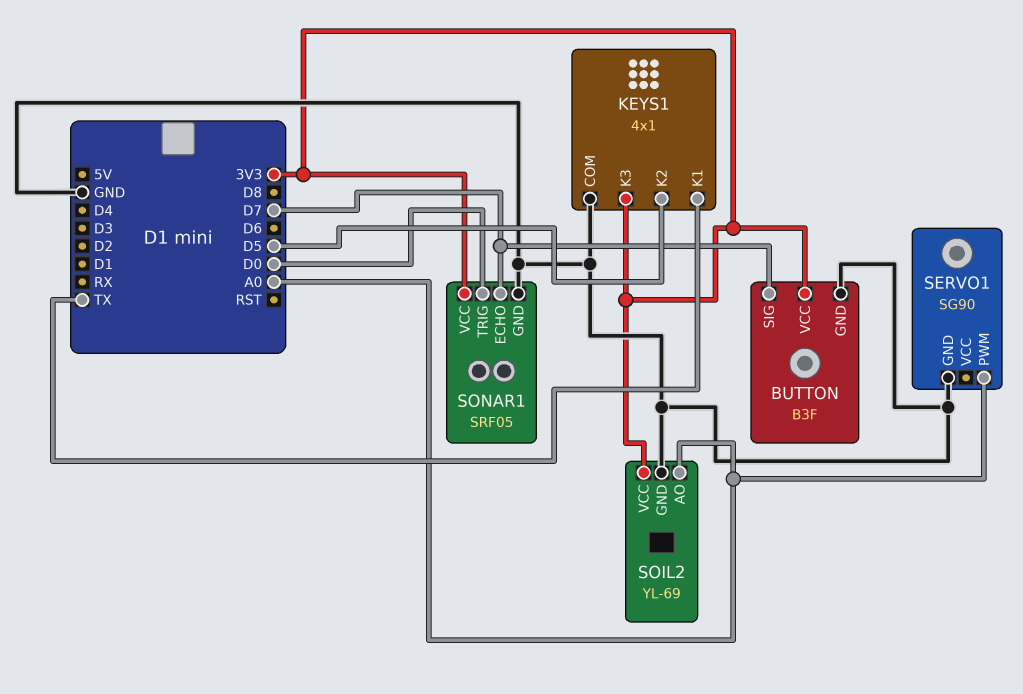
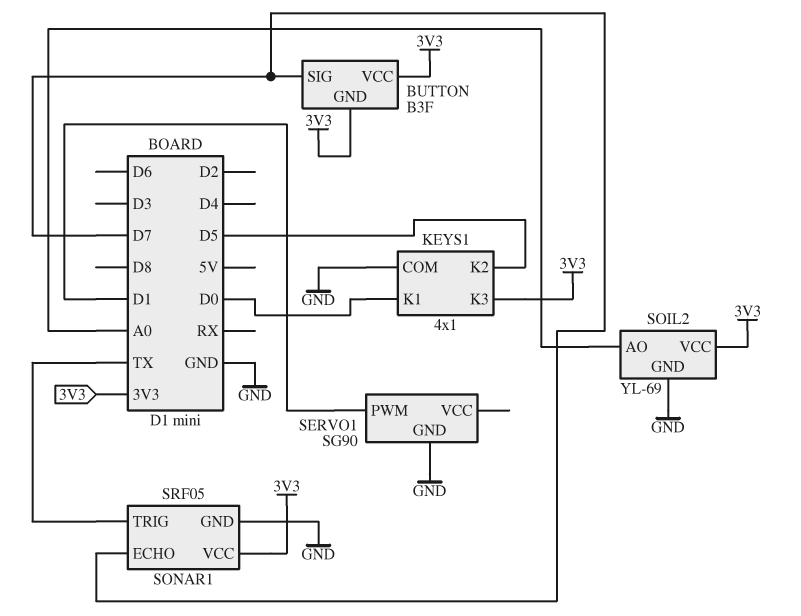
BUTTON pin GND: GND -> 3V3
KEYS1 pin K1: TX -> D0
SERVO1 pin PWM: A0 -> D1
SONAR1 pin TRIG: D0 -> TX

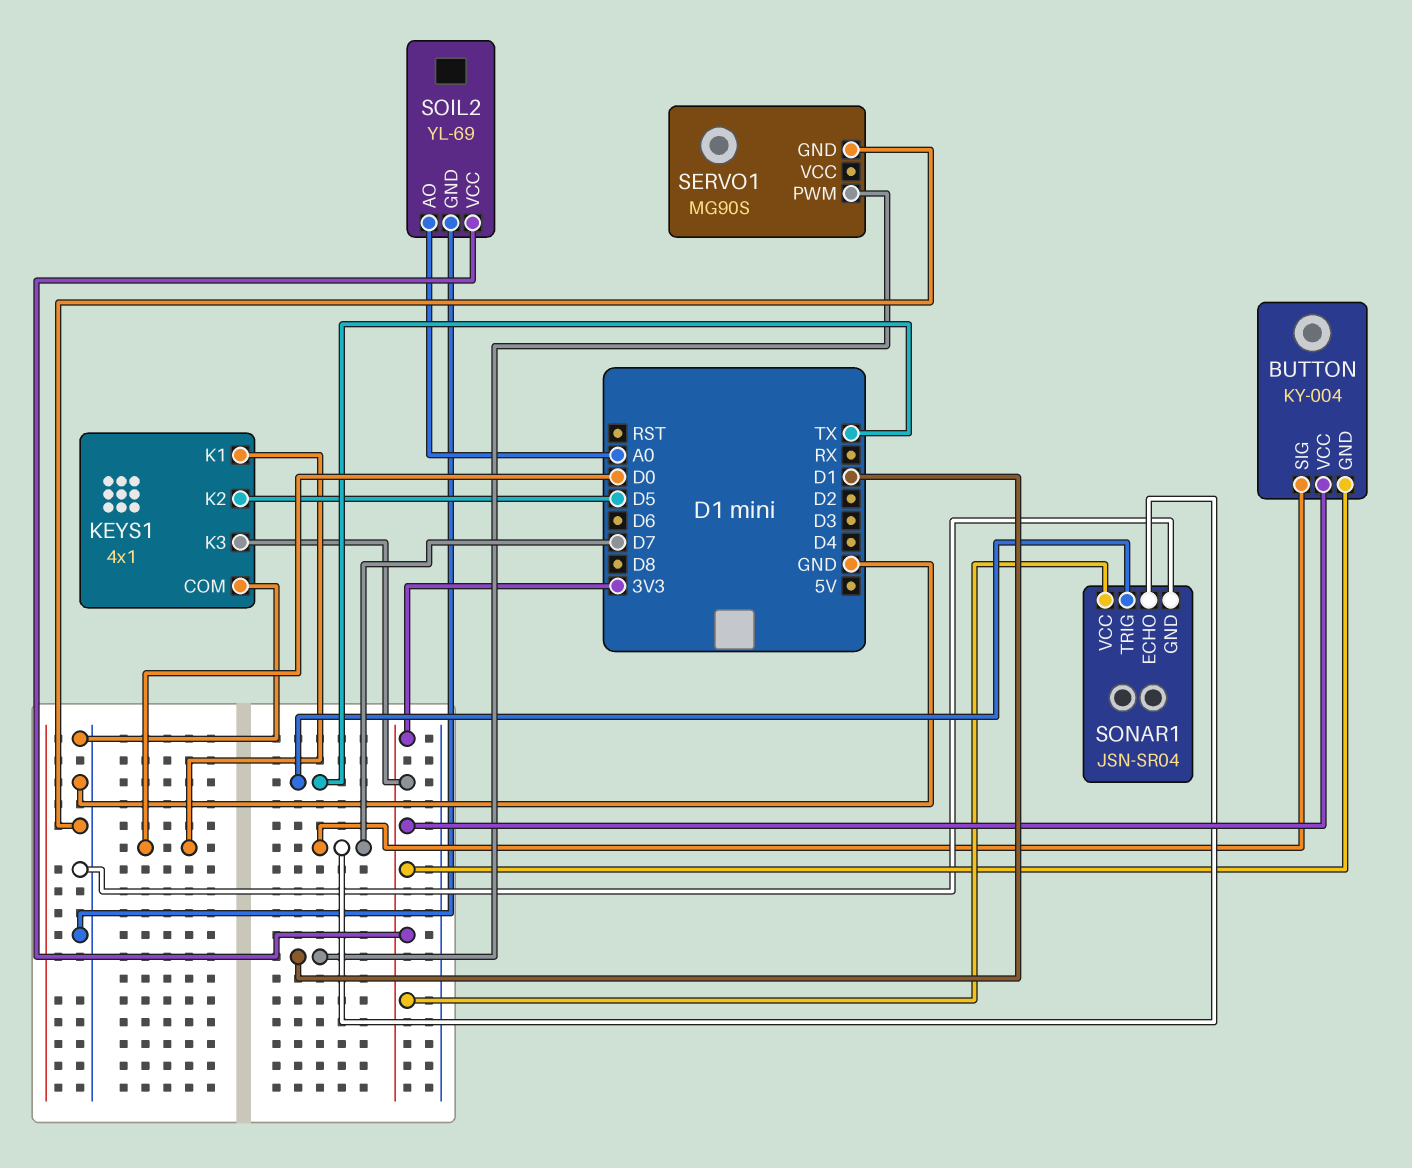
BUTTON: B3F -> KY-004
SERVO1: SG90 -> MG90S
SONAR1: SRF05 -> JSN-SR04

